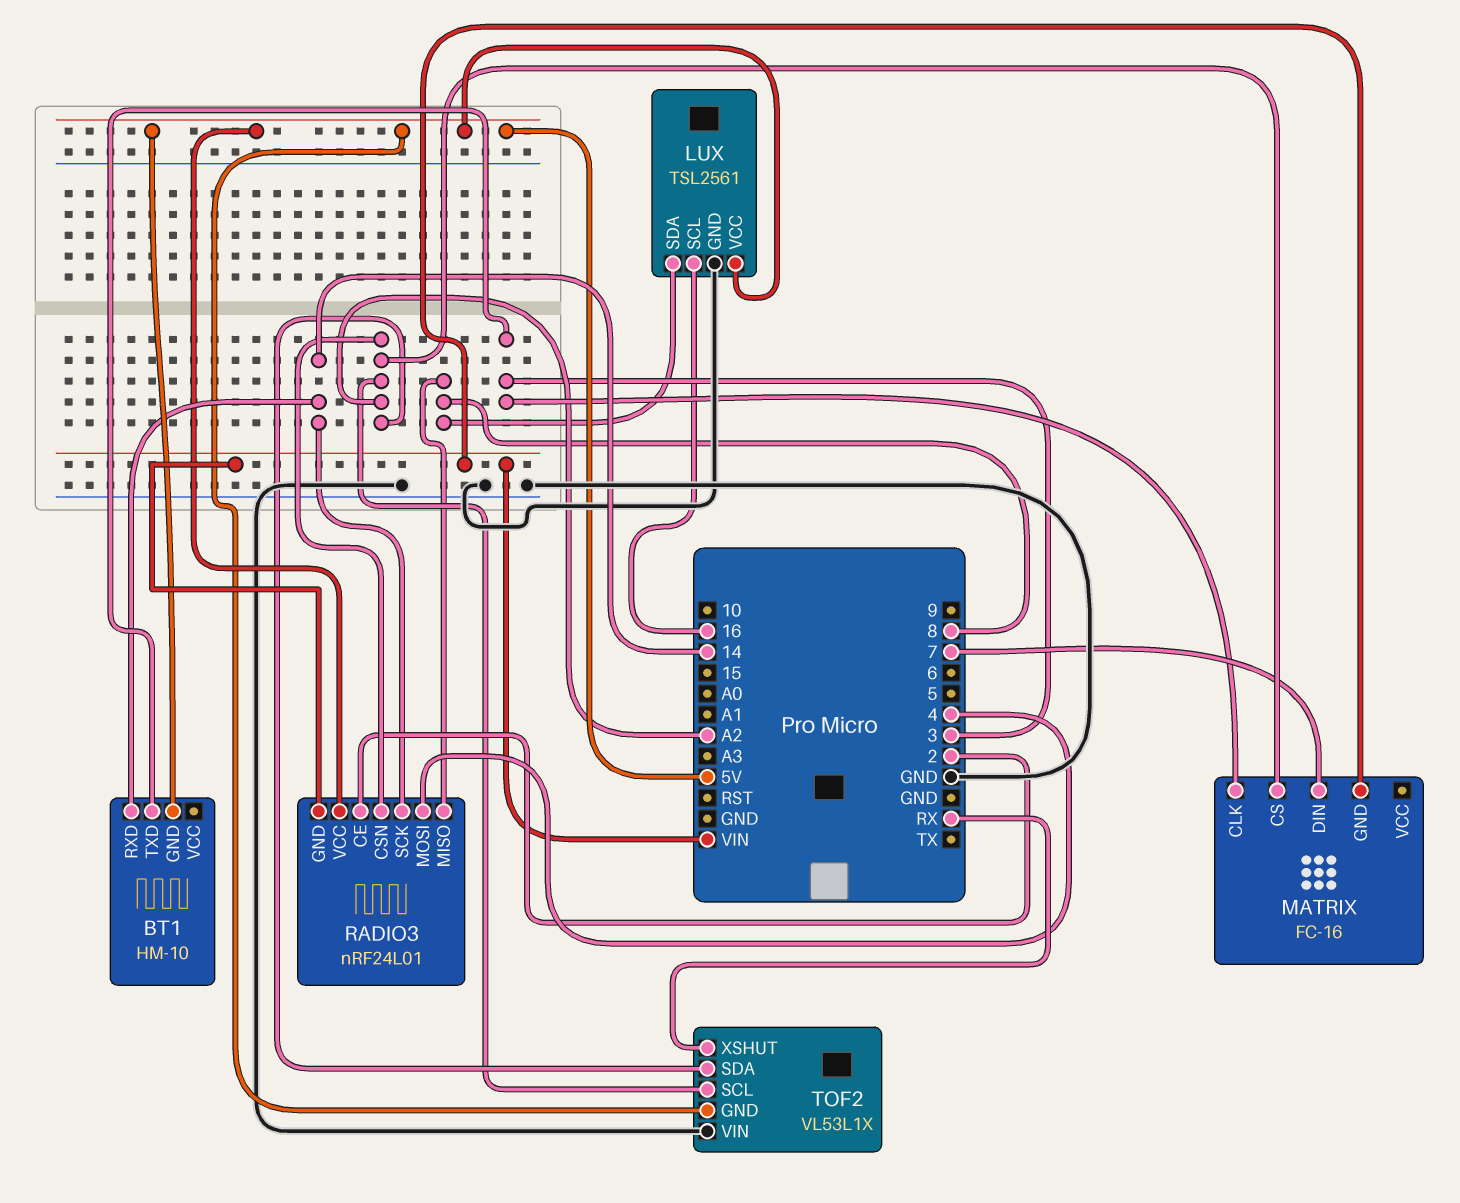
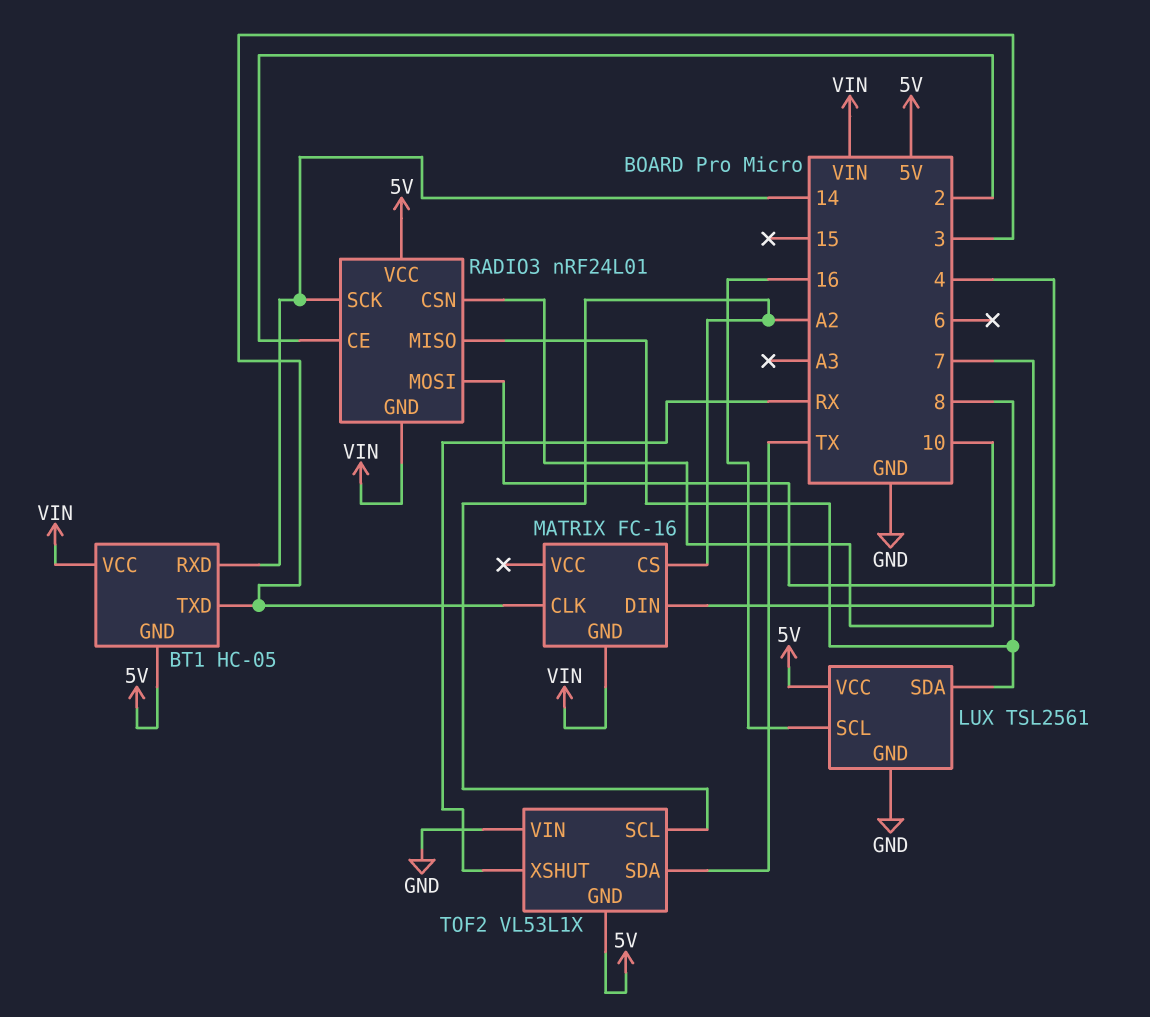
BT1: HM-10 -> HC-05
BT1 pin VCC: none -> VIN
RADIO3 pin CSN: A2 -> 10
TOF2 pin SDA: A2 -> TX

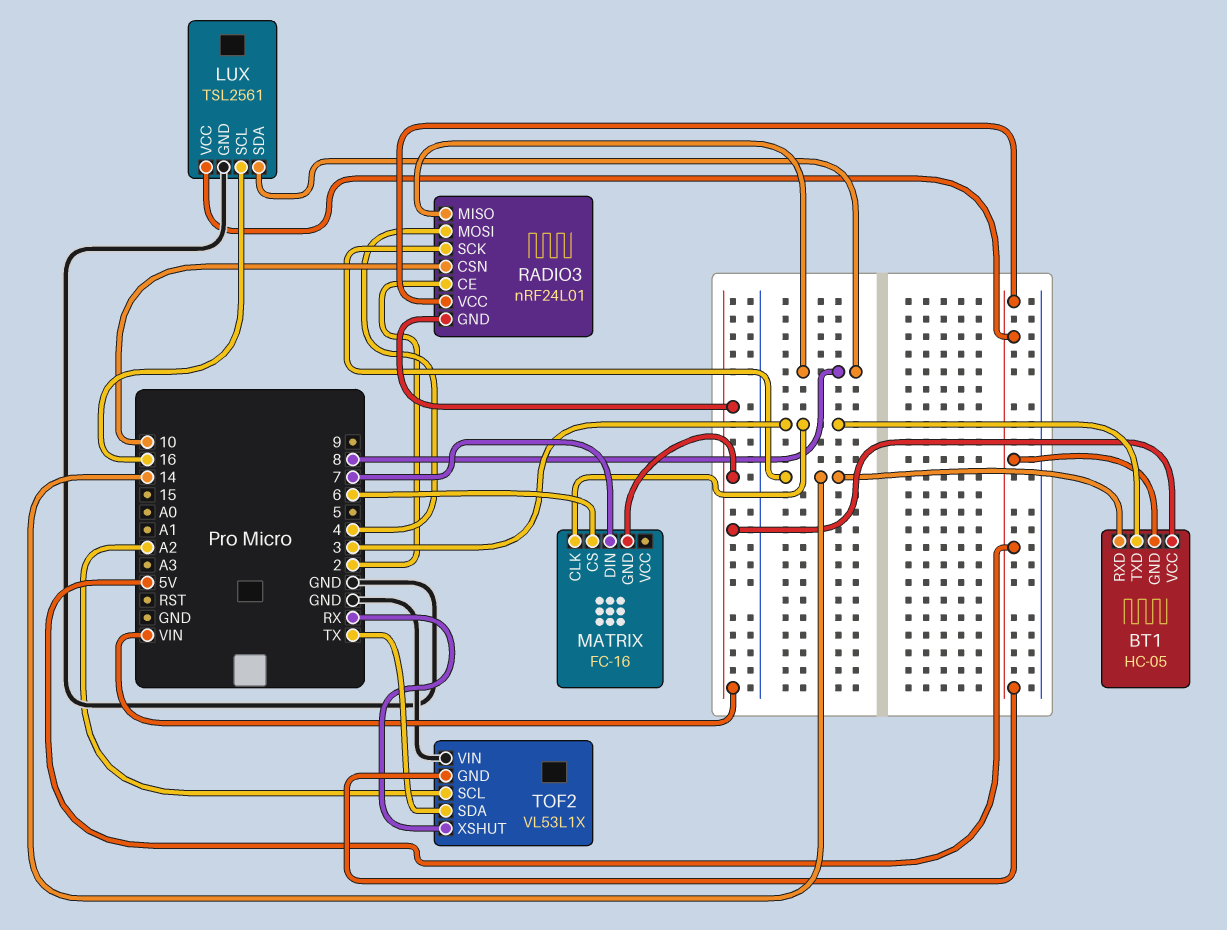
MATRIX pin CS: A2 -> 6

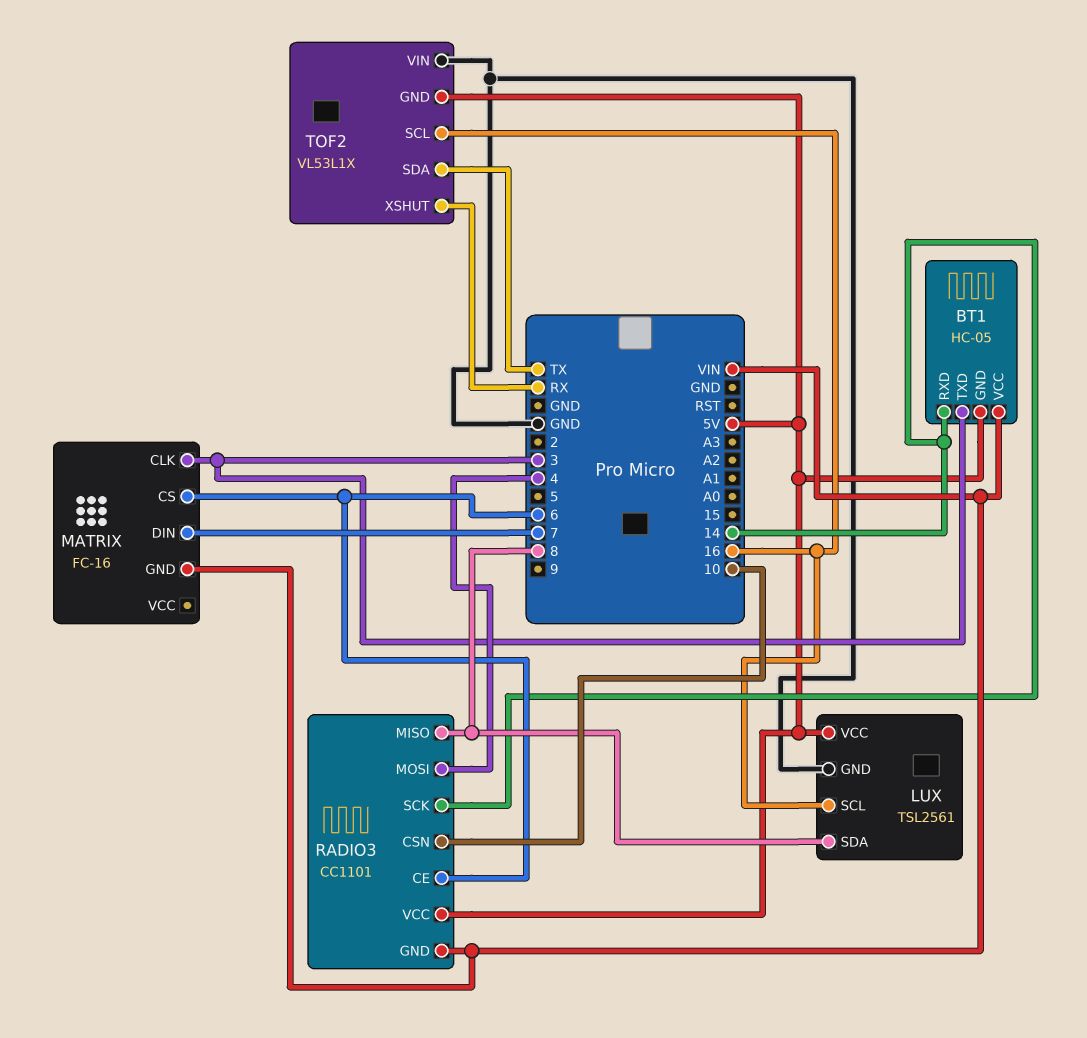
RADIO3: nRF24L01 -> CC1101
RADIO3 pin CE: 2 -> 6
TOF2 pin SCL: A2 -> 16

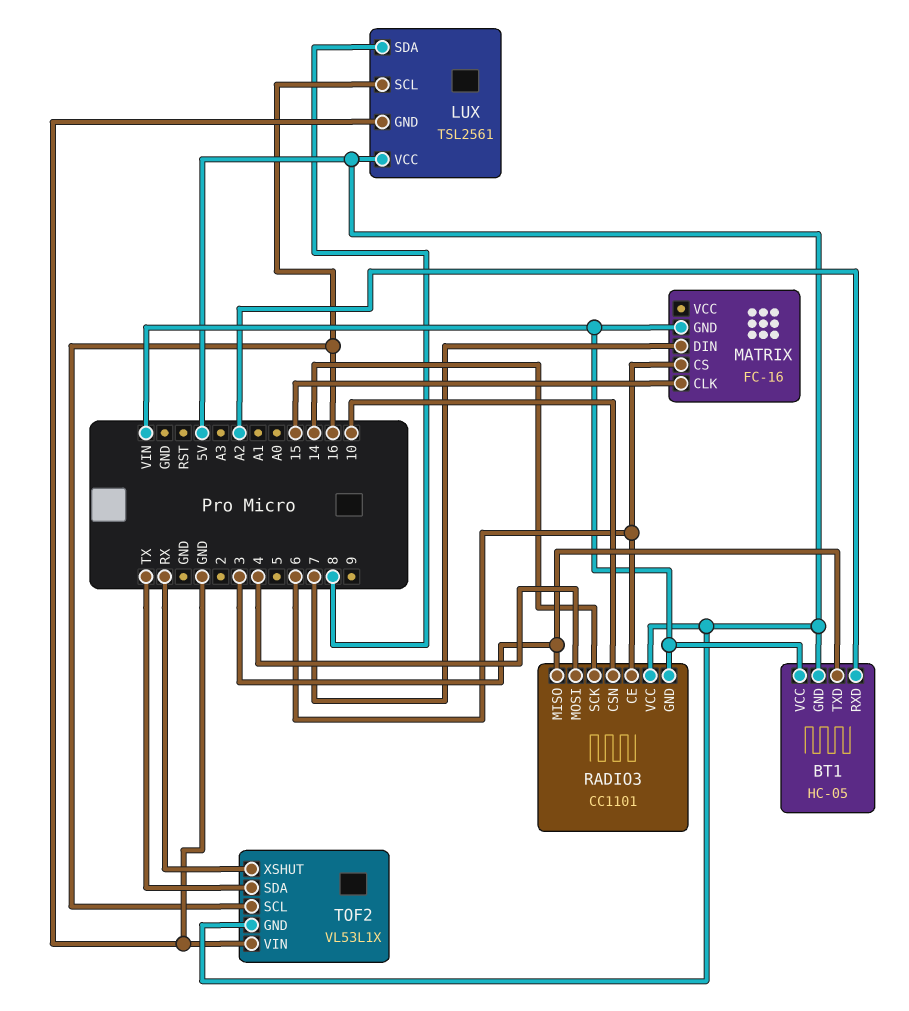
BT1 pin RXD: 14 -> A2
MATRIX pin CLK: 3 -> 15
RADIO3 pin MISO: 8 -> 3

